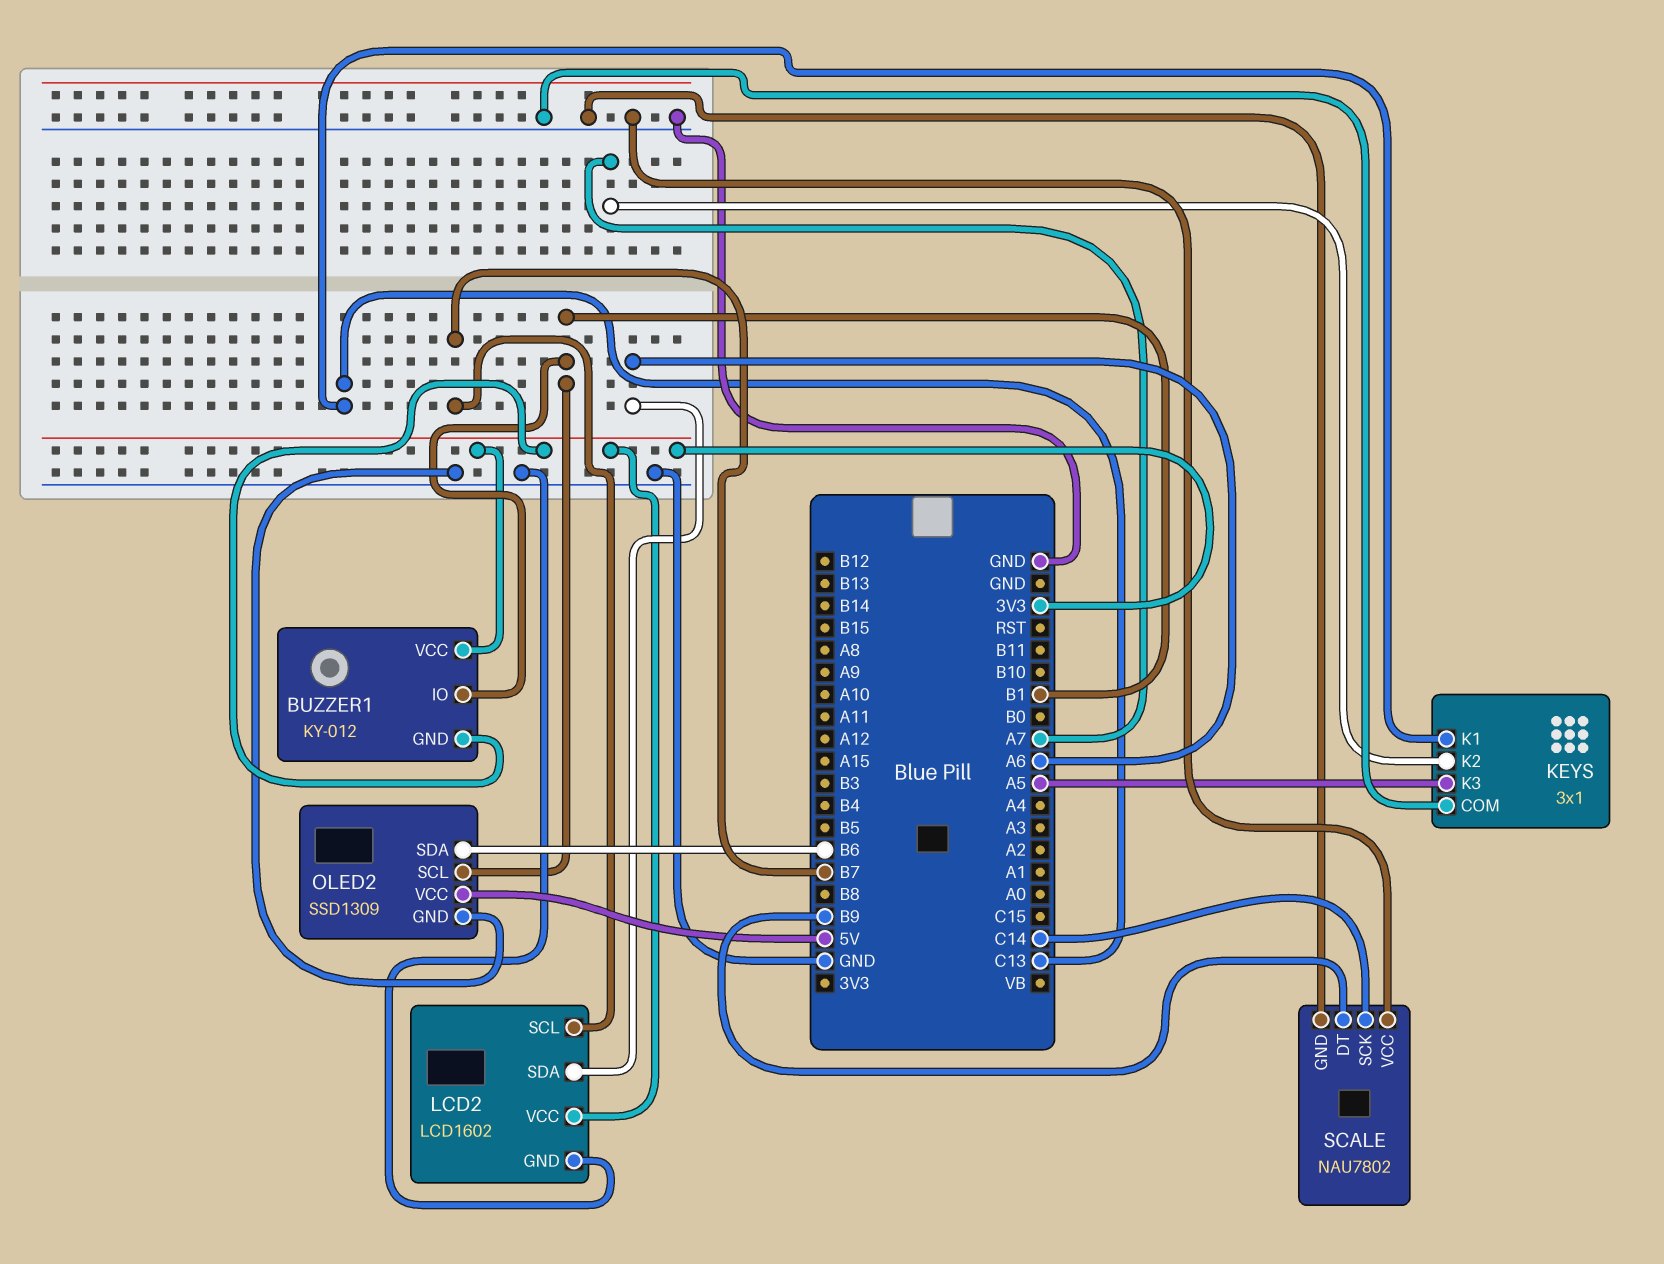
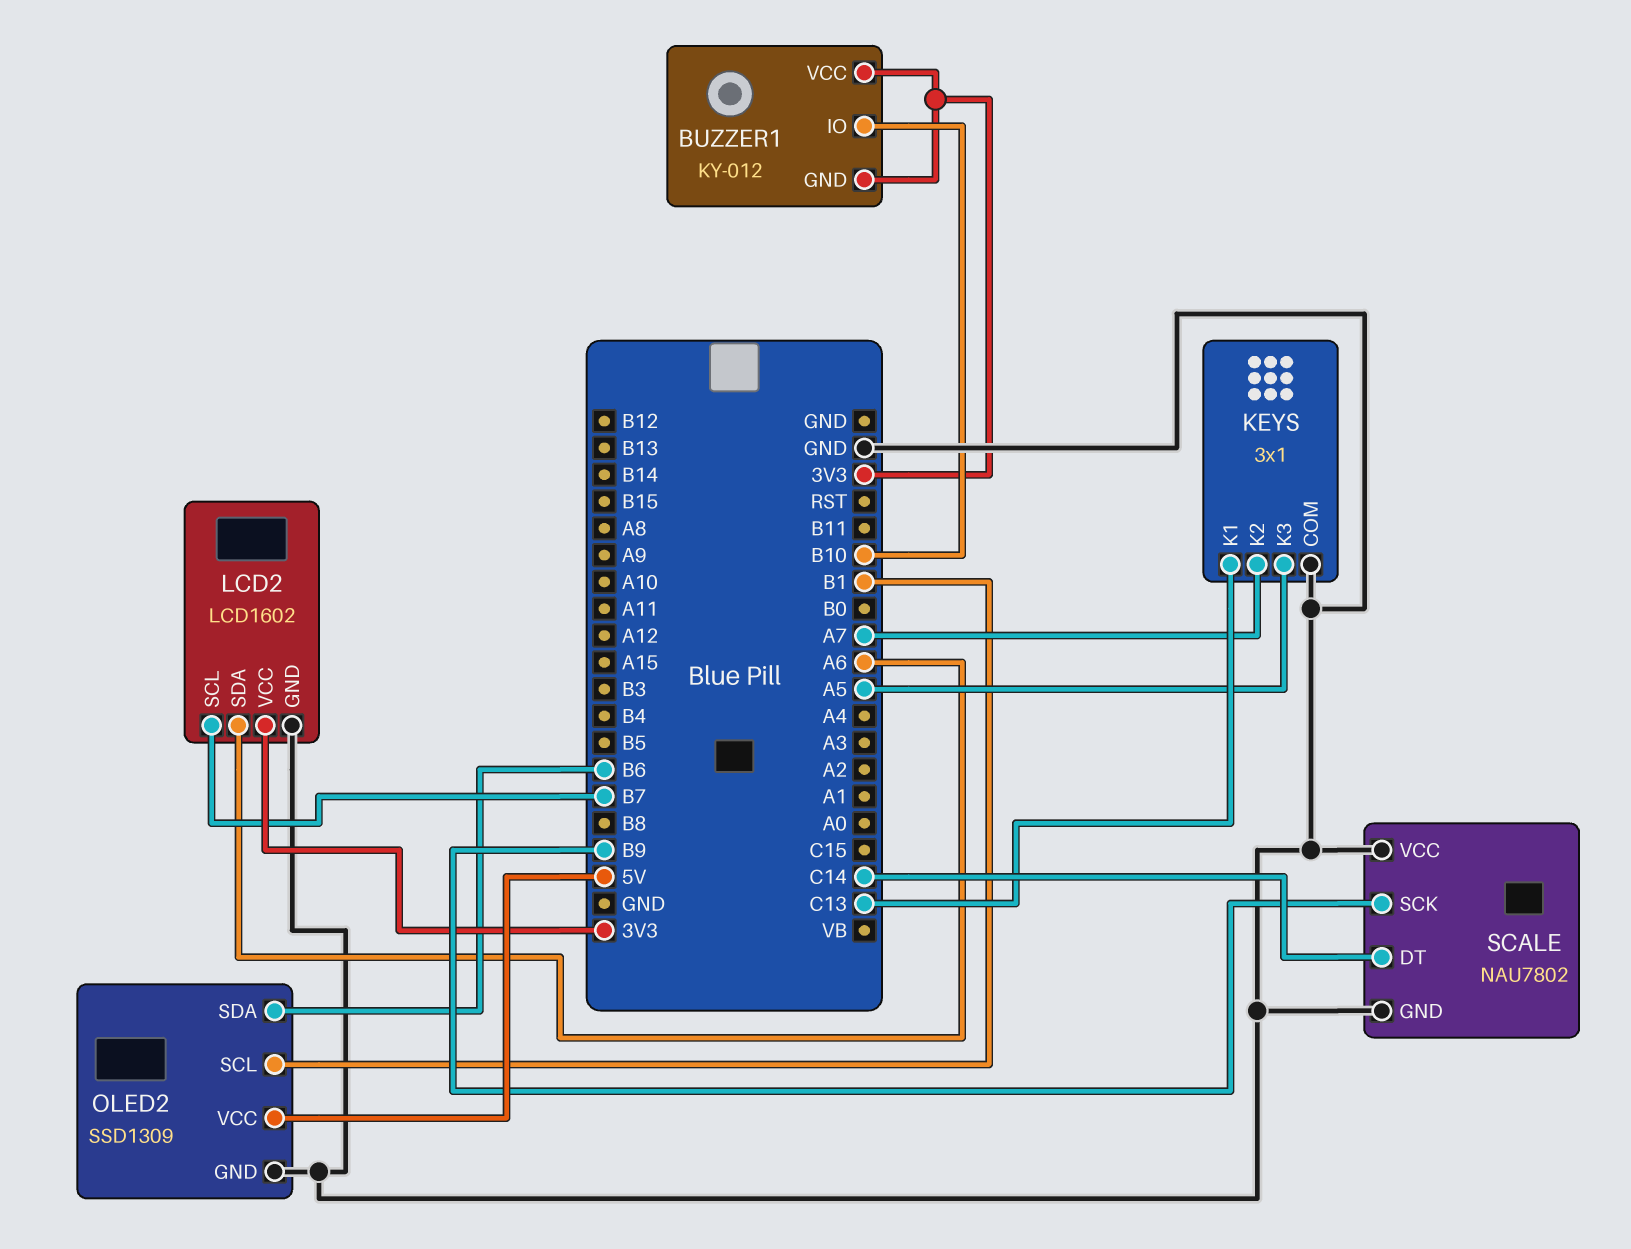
BUZZER1 pin IO: B1 -> B10
SCALE pin DT: B9 -> C14
SCALE pin SCK: C14 -> B9

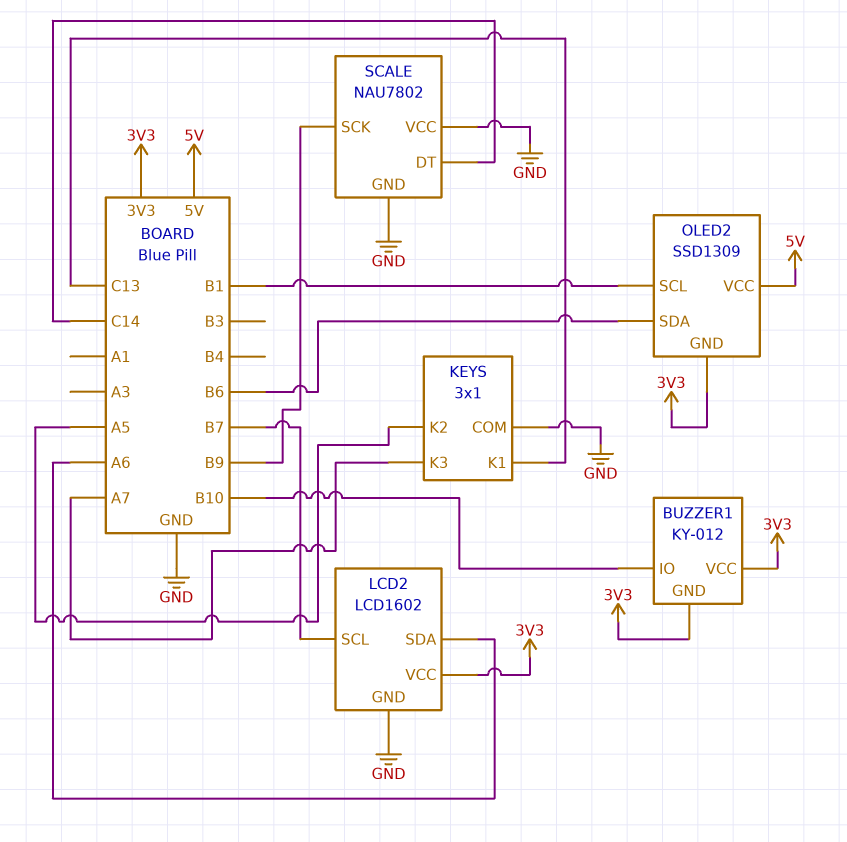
KEYS pin K2: A7 -> A5
KEYS pin K3: A5 -> A7
OLED2 pin GND: GND -> 3V3

